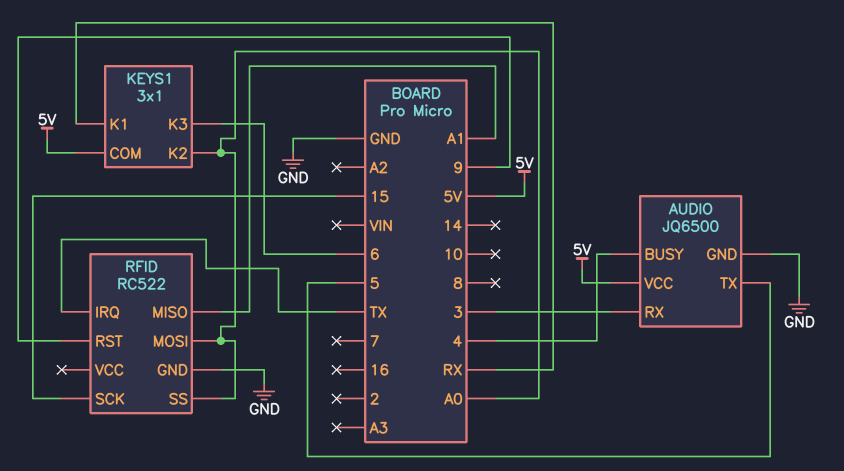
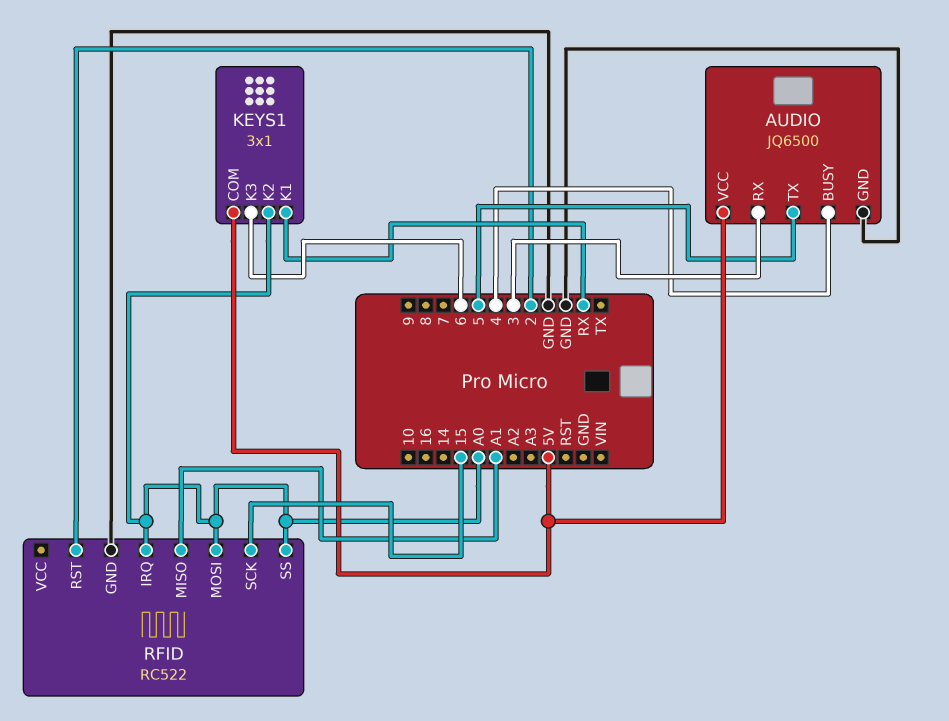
RFID pin IRQ: TX -> A0
RFID pin RST: 9 -> 2

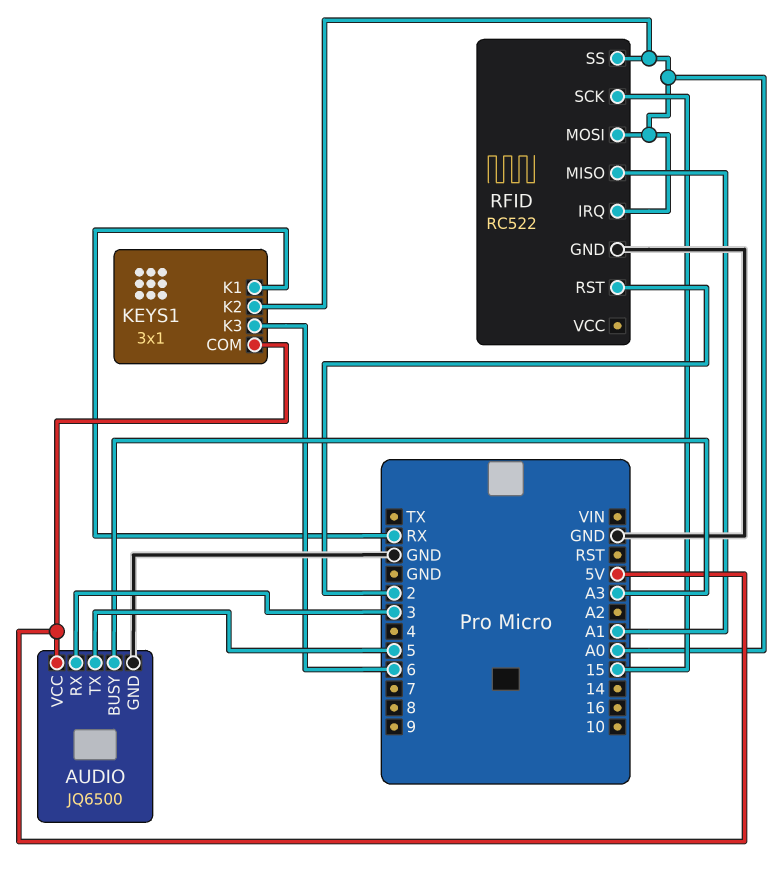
AUDIO pin BUSY: 4 -> A3

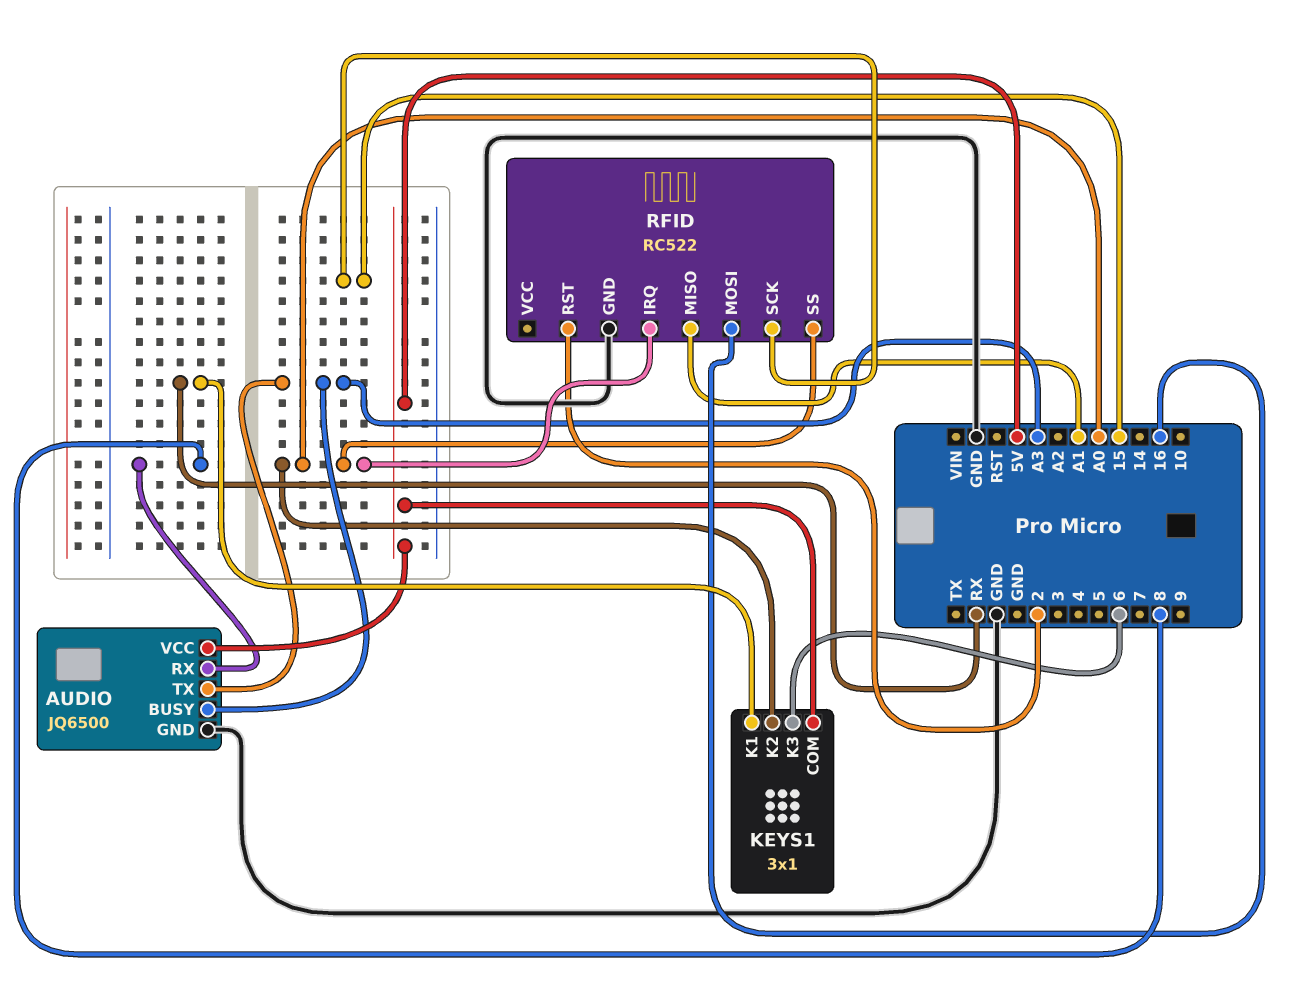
AUDIO pin RX: 3 -> 8
AUDIO pin TX: 5 -> A3
RFID pin MOSI: A0 -> 16

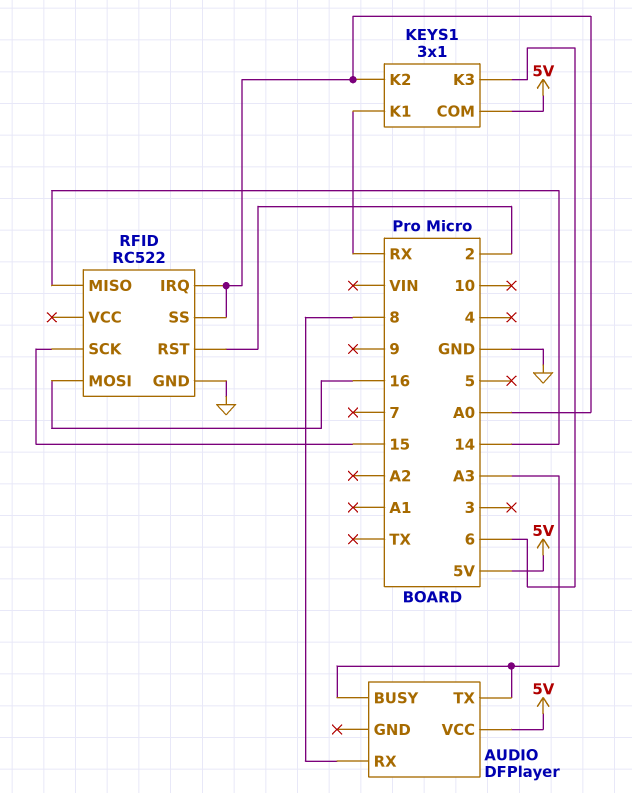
AUDIO: JQ6500 -> DFPlayer
AUDIO pin GND: GND -> none
RFID pin MISO: A1 -> 14

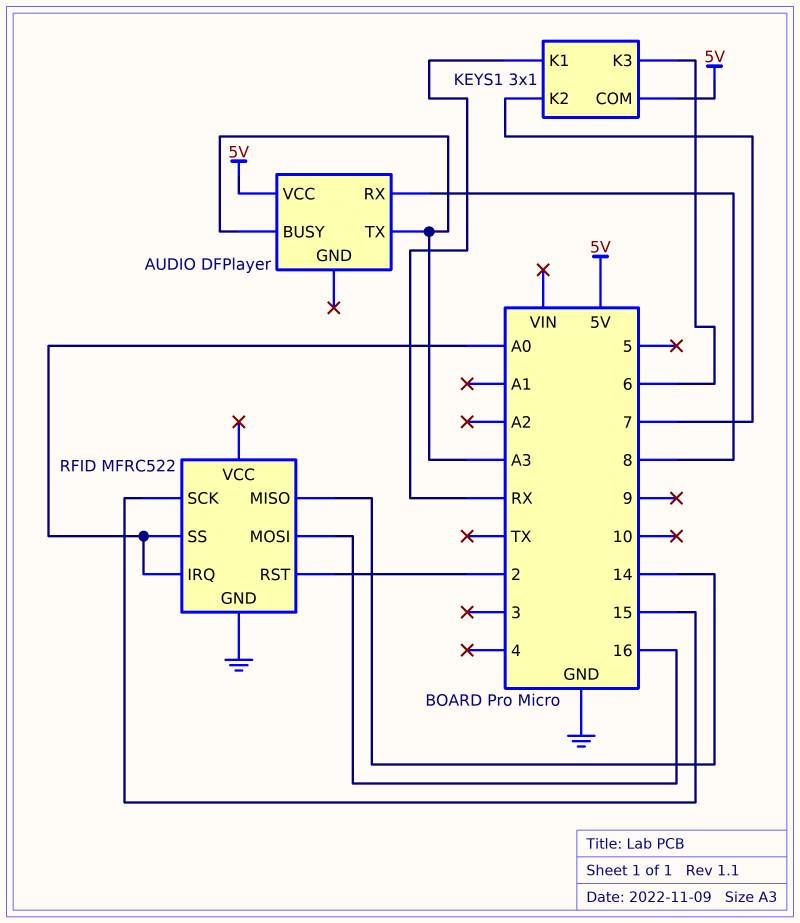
KEYS1 pin K2: A0 -> 7
RFID: RC522 -> MFRC522

